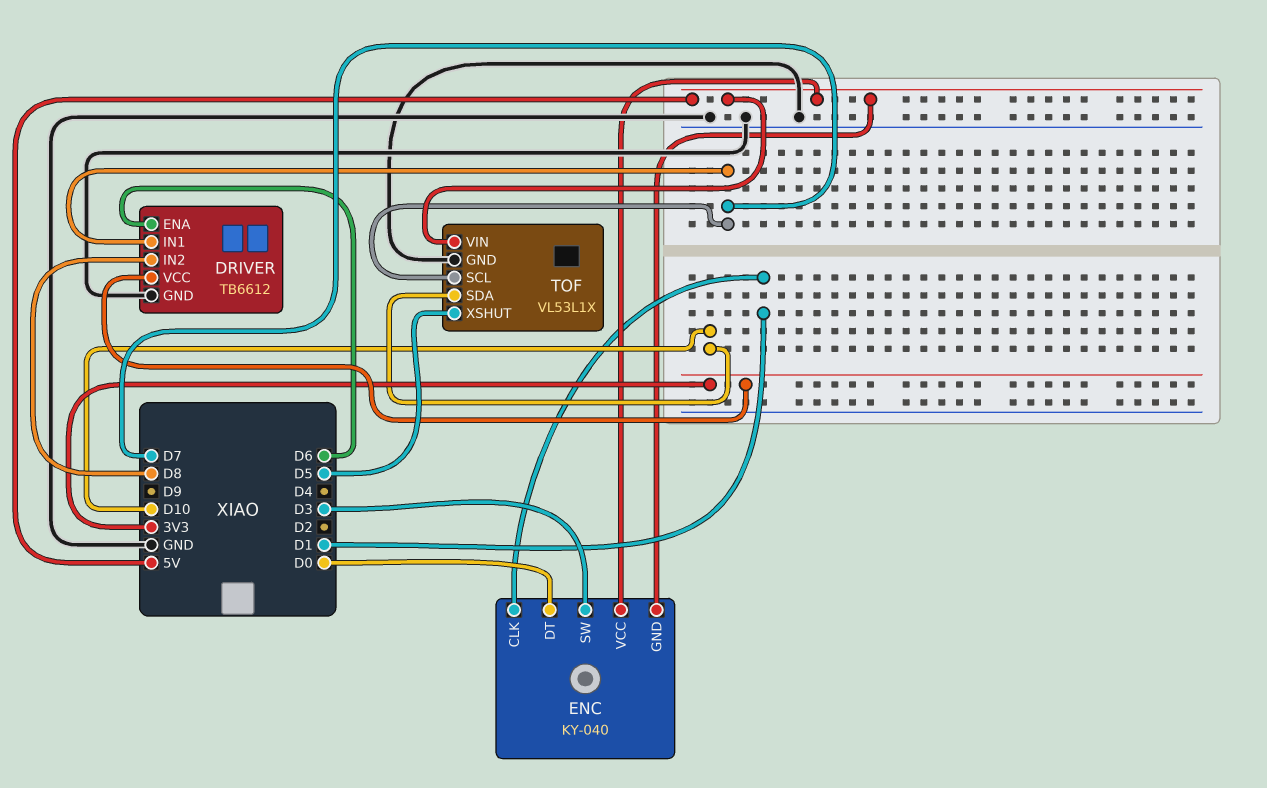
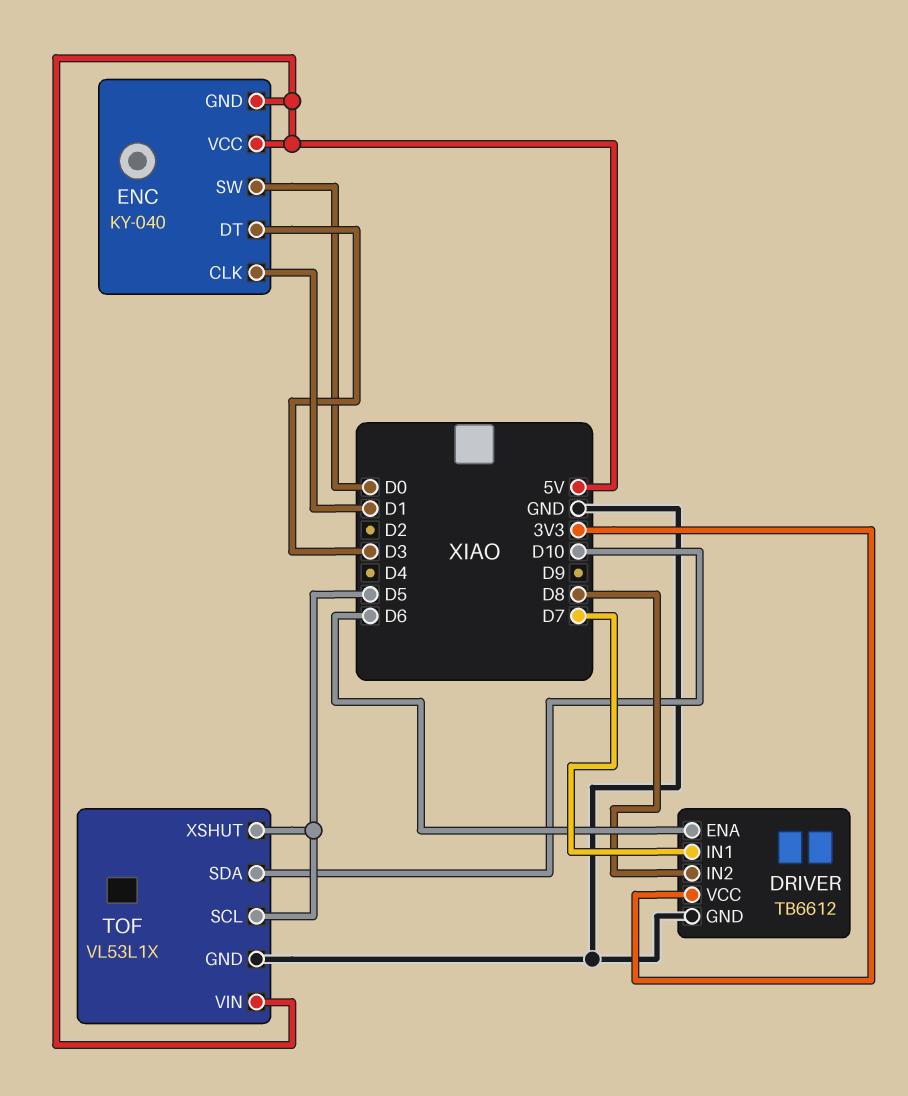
ENC pin DT: D0 -> D3
ENC pin SW: D3 -> D0
TOF pin SCL: D7 -> D5

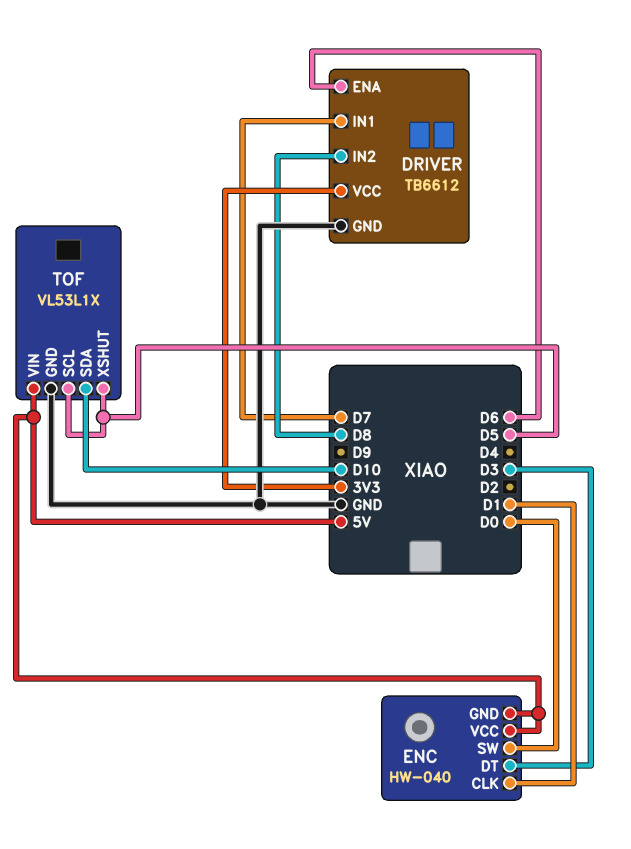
ENC: KY-040 -> HW-040

